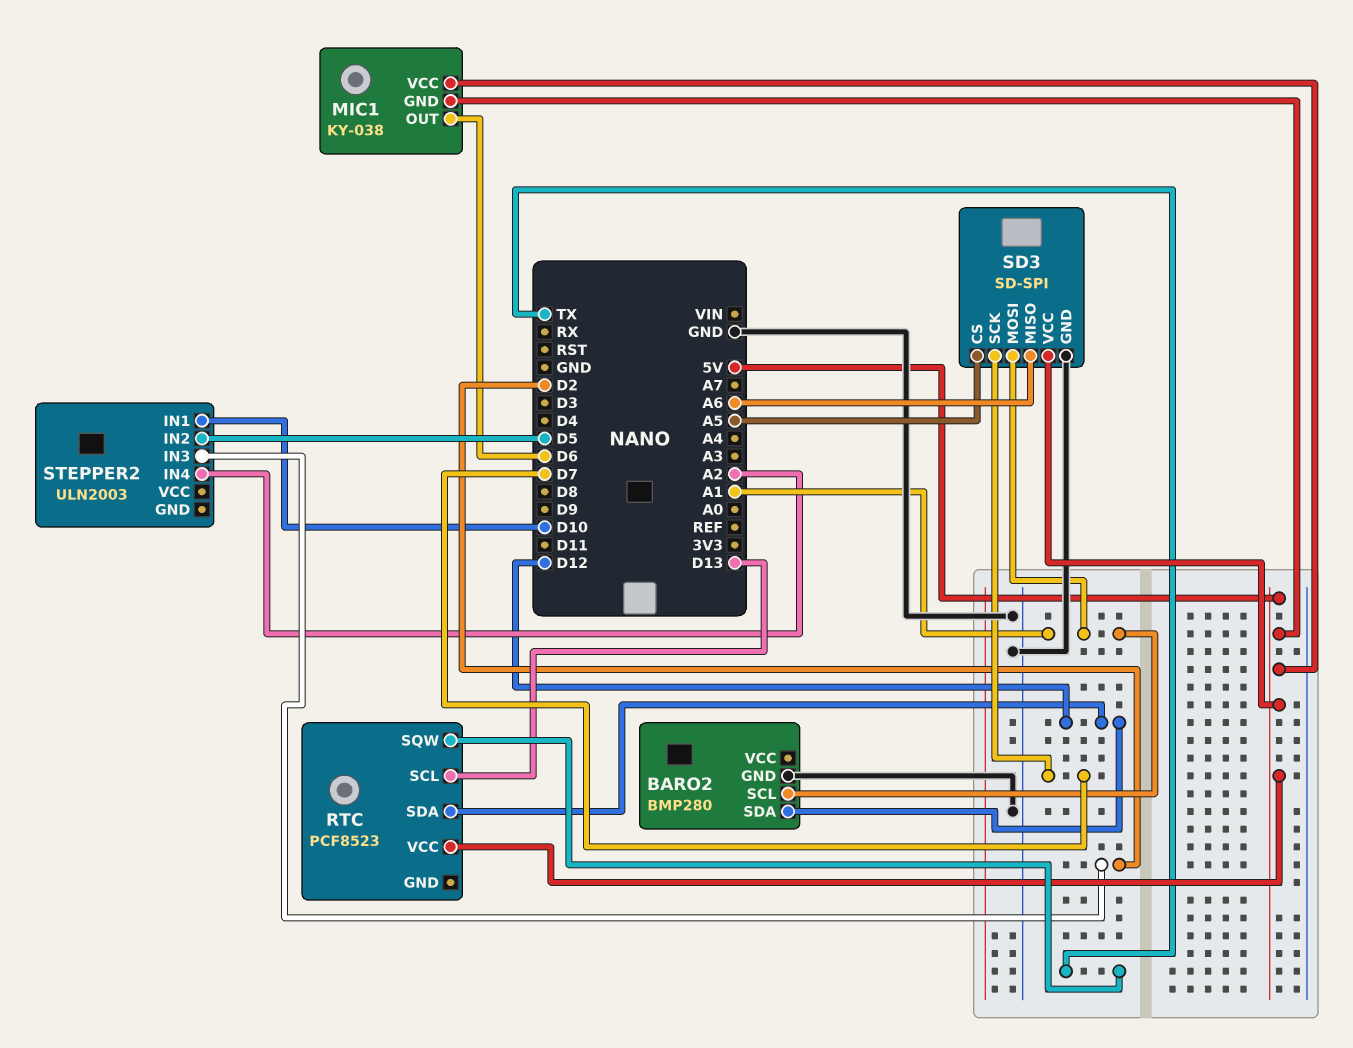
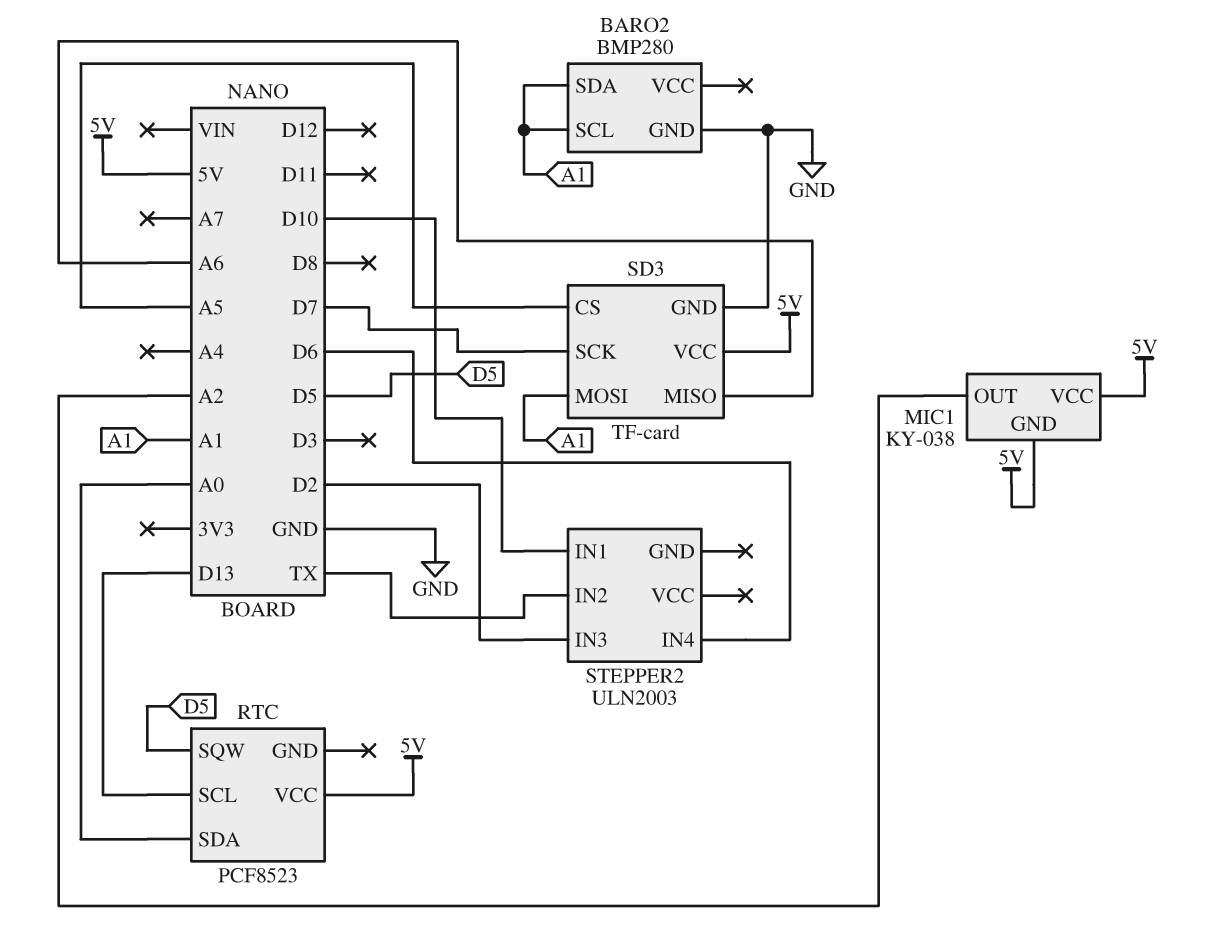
BARO2 pin SDA: D12 -> A1
MIC1 pin OUT: D6 -> A2
RTC pin SDA: D12 -> A0
RTC pin SQW: TX -> D5
SD3: SD-SPI -> TF-card
STEPPER2 pin IN2: D5 -> TX
STEPPER2 pin IN4: A2 -> D6

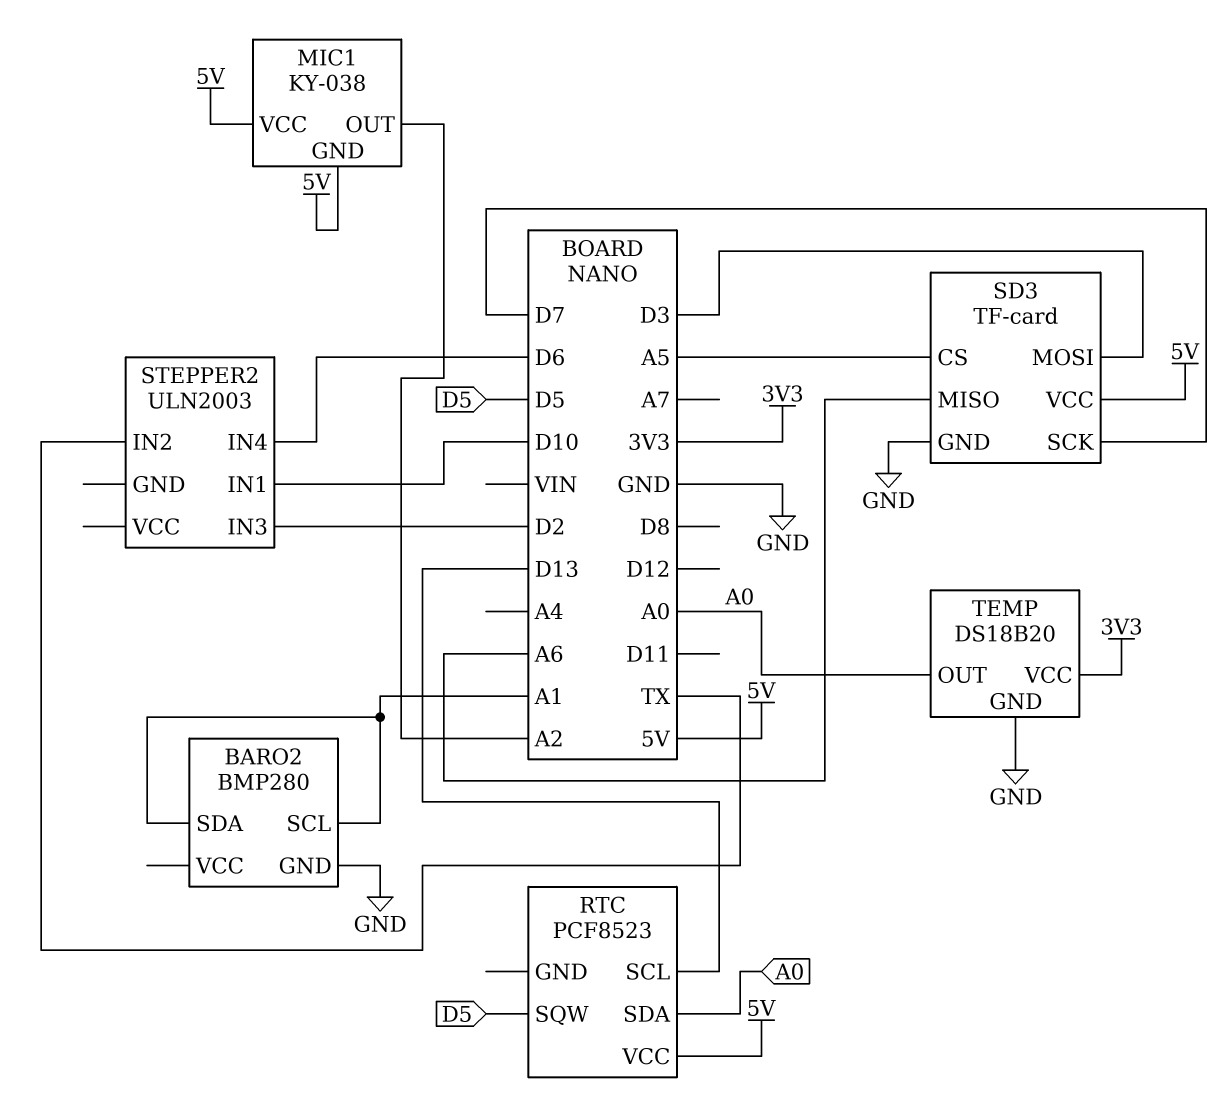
SD3 pin MOSI: A1 -> D3
TEMP: none -> DS18B20
TEMP pin GND: none -> GND
TEMP pin OUT: none -> A0
TEMP pin VCC: none -> 3V3

